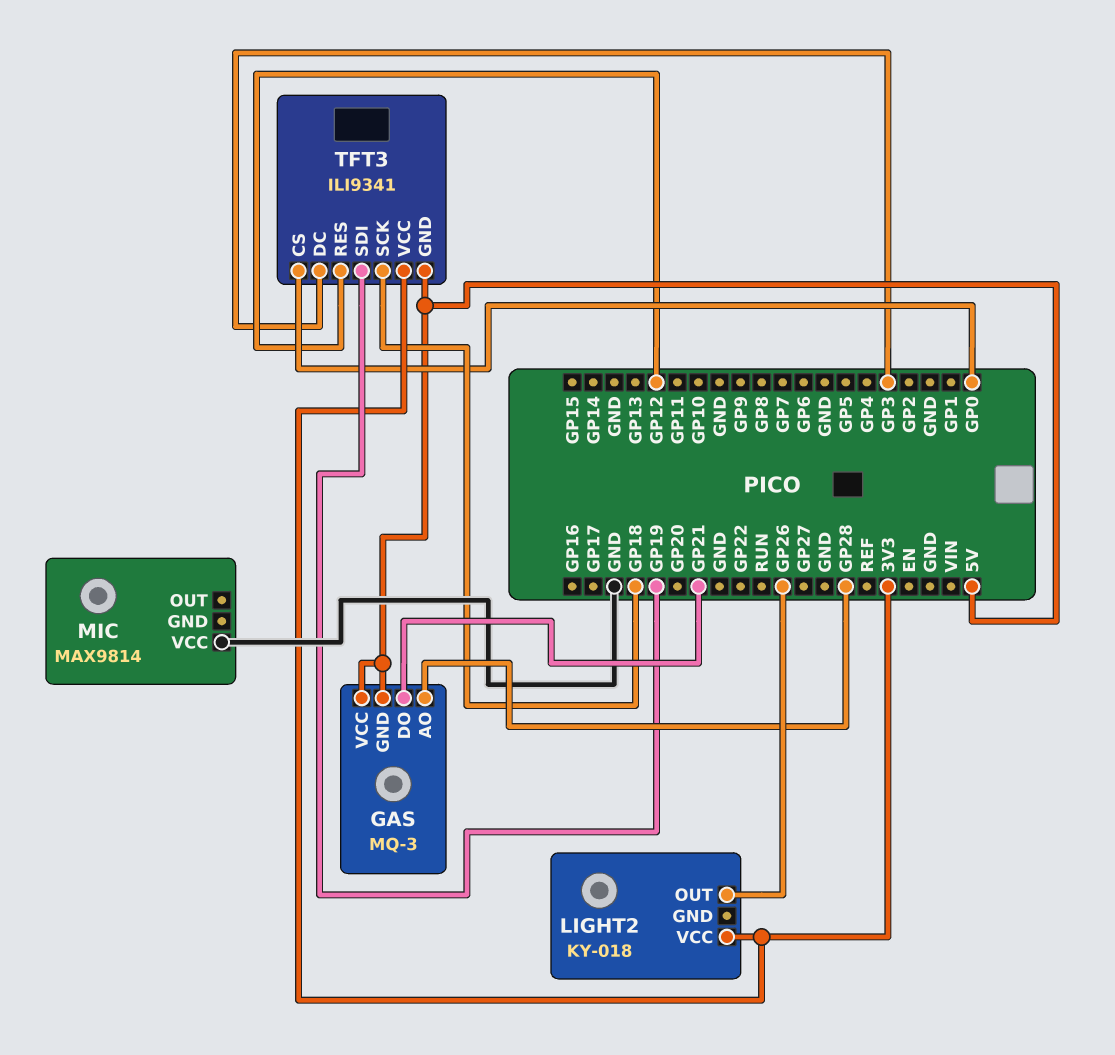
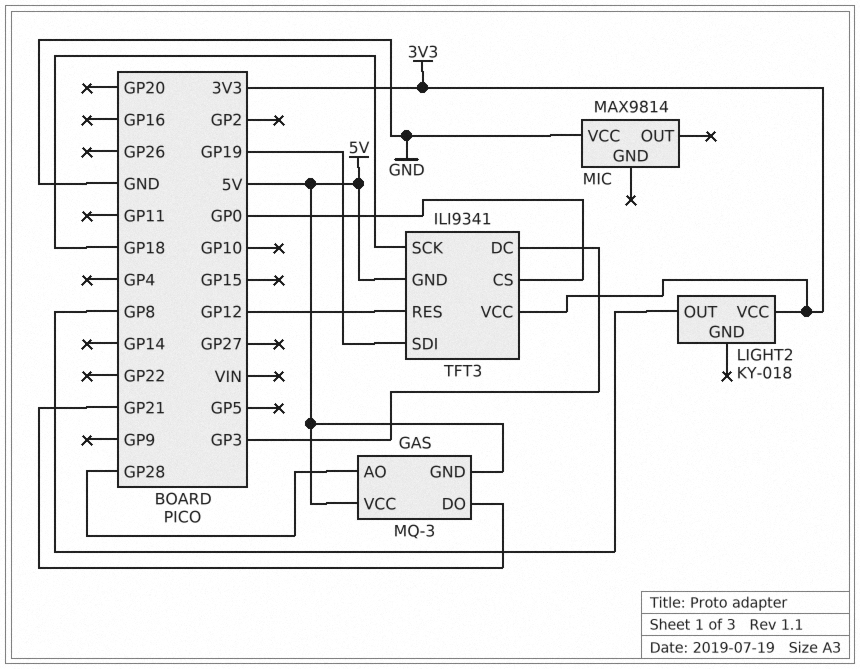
LIGHT2 pin OUT: GP26 -> GP8

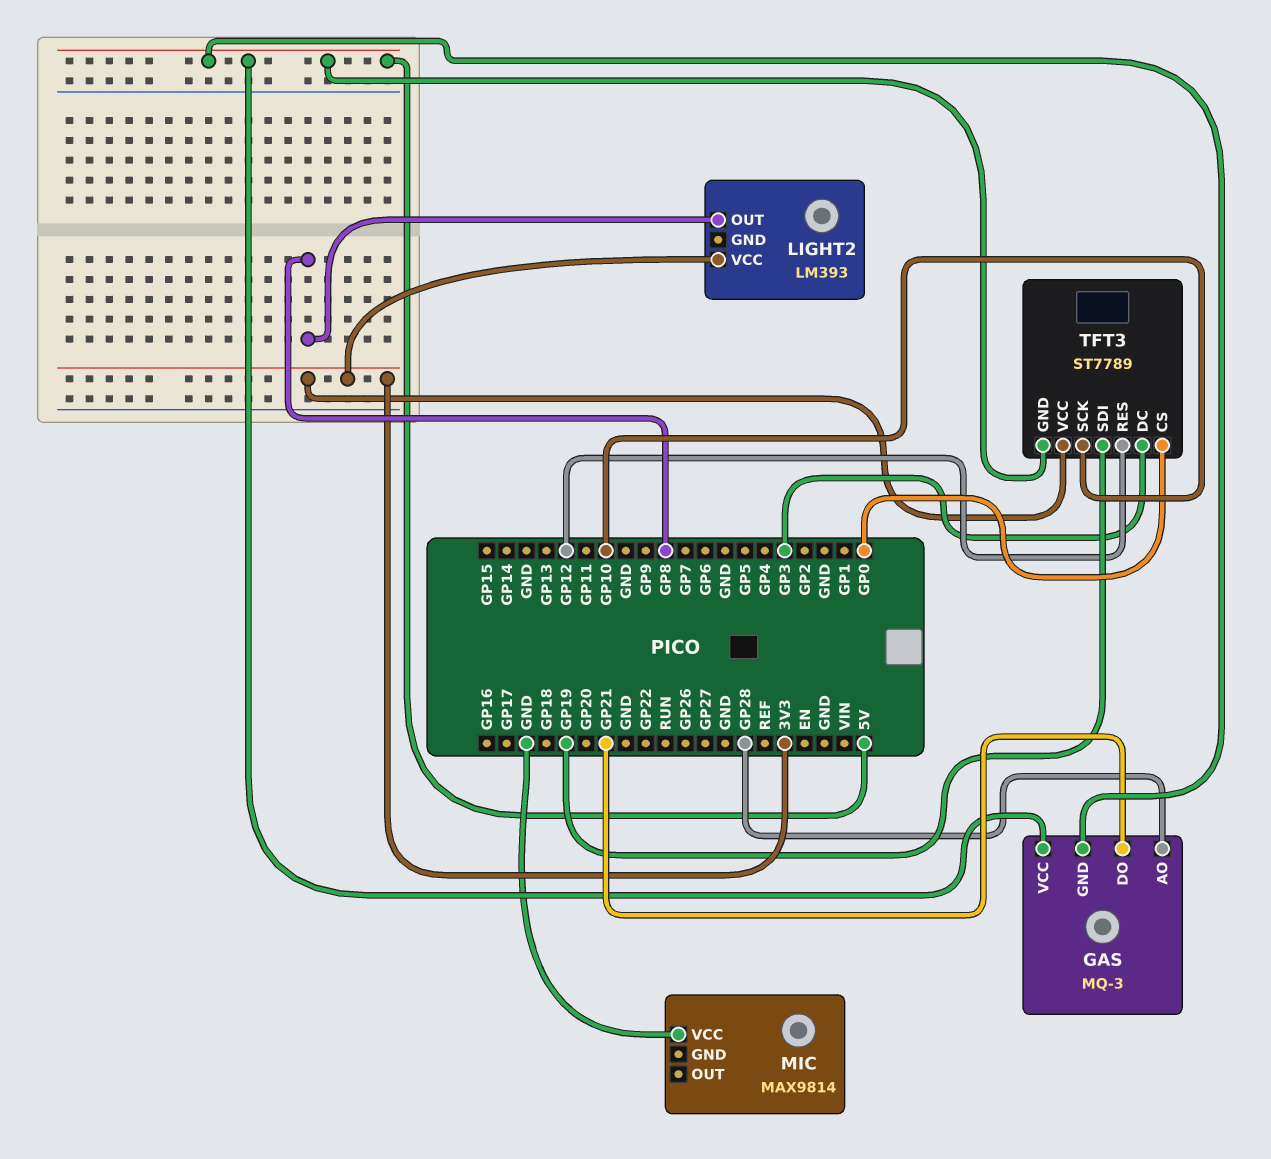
LIGHT2: KY-018 -> LM393
TFT3: ILI9341 -> ST7789
TFT3 pin SCK: GP18 -> GP10

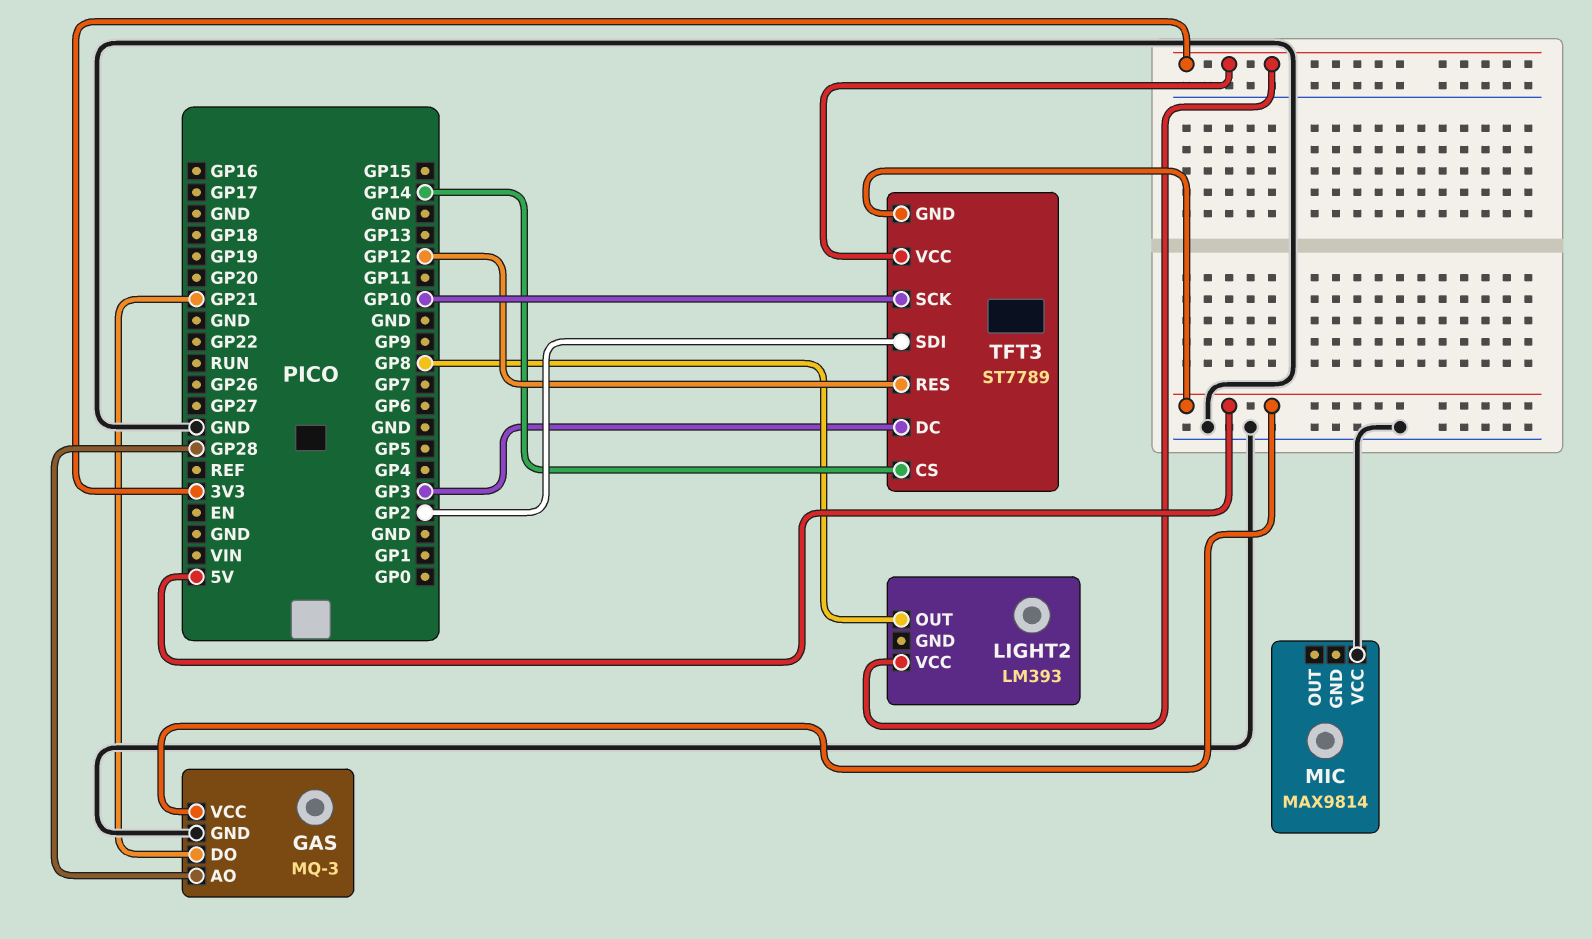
GAS pin GND: 5V -> GND
TFT3 pin CS: GP0 -> GP14
TFT3 pin SDI: GP19 -> GP2

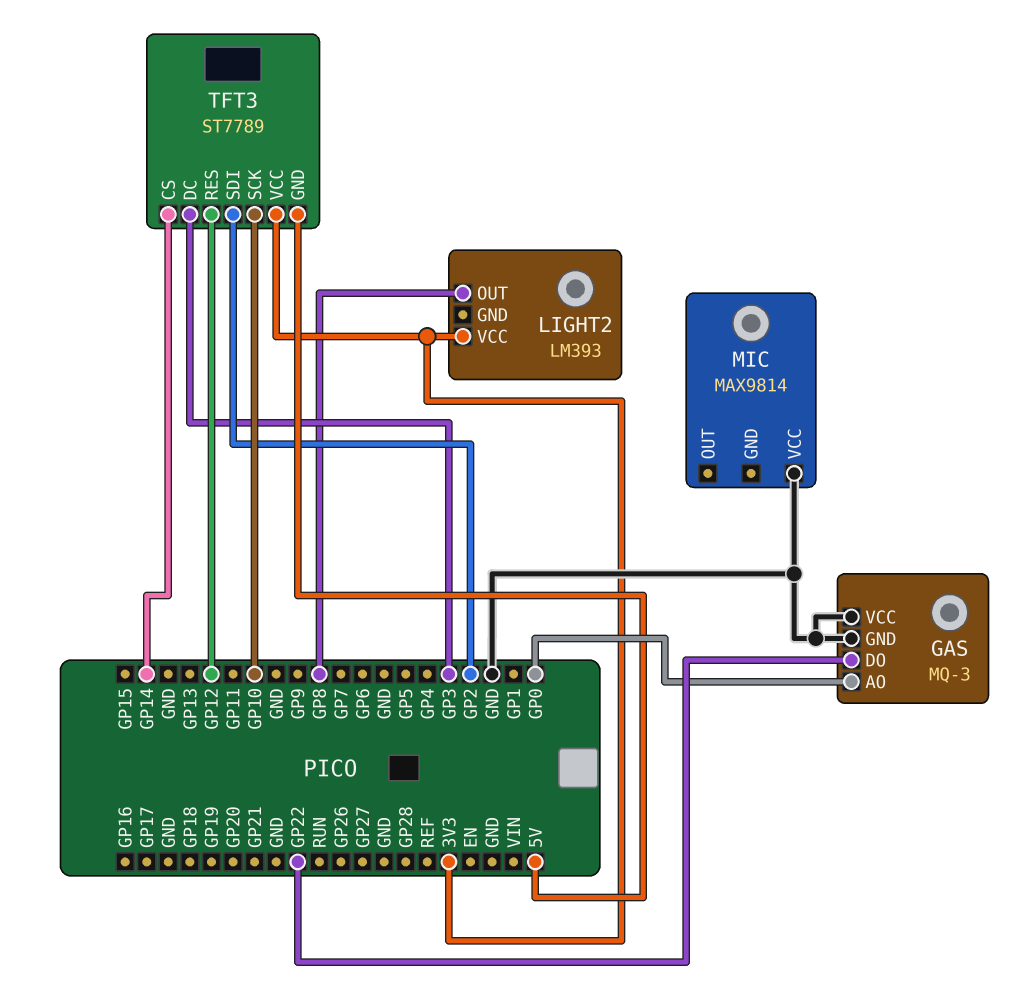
GAS pin AO: GP28 -> GP0
GAS pin DO: GP21 -> GP22
GAS pin VCC: 5V -> GND

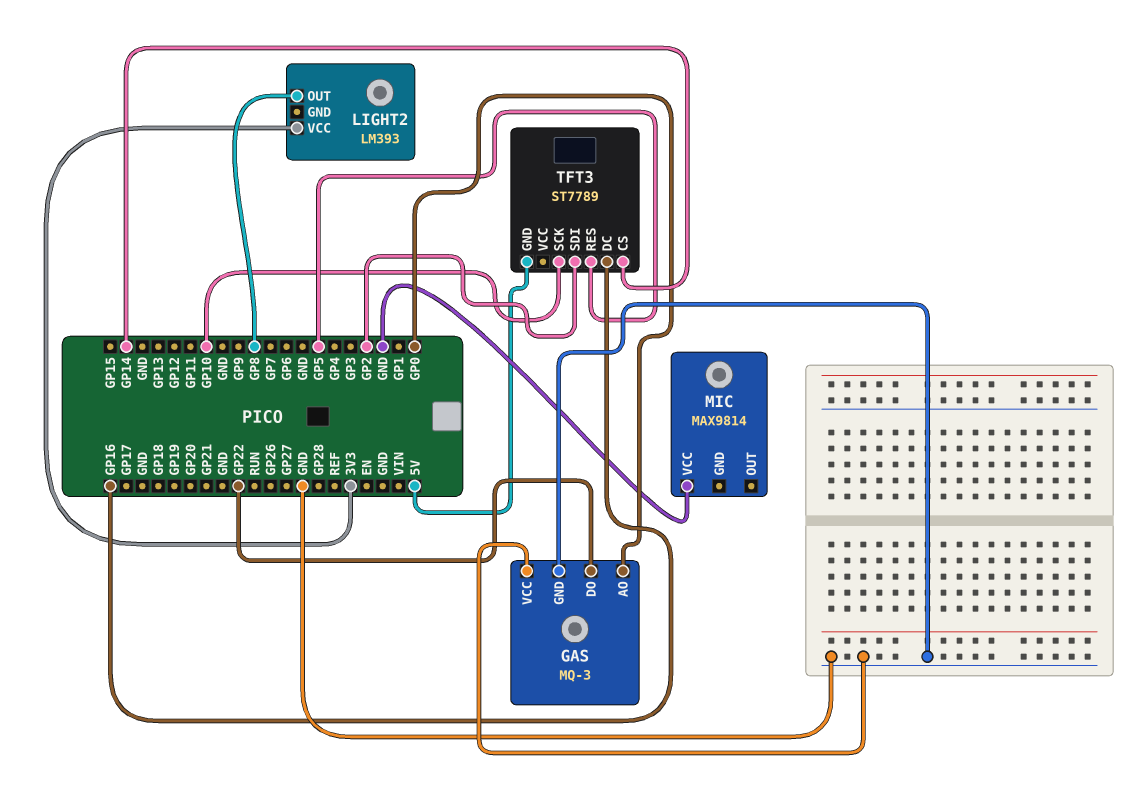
TFT3 pin DC: GP3 -> GP16
TFT3 pin RES: GP12 -> GP5
TFT3 pin VCC: 3V3 -> none

